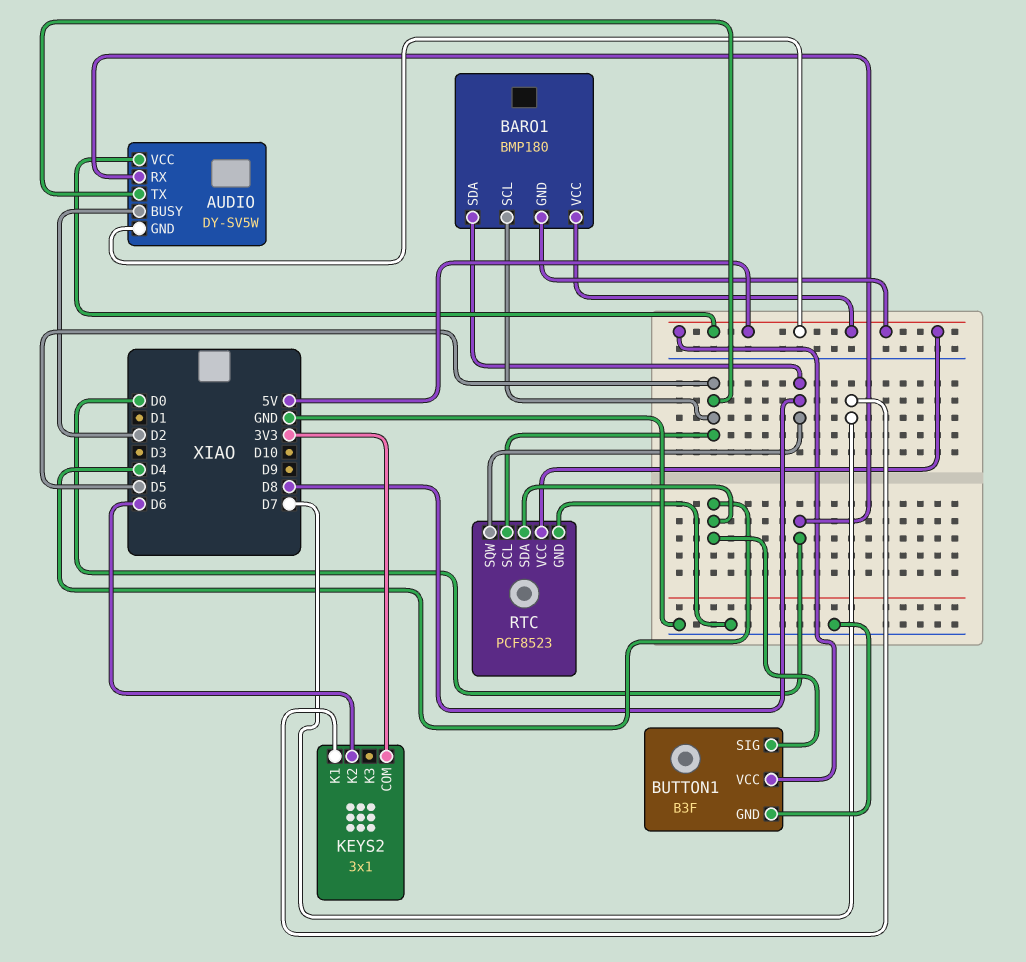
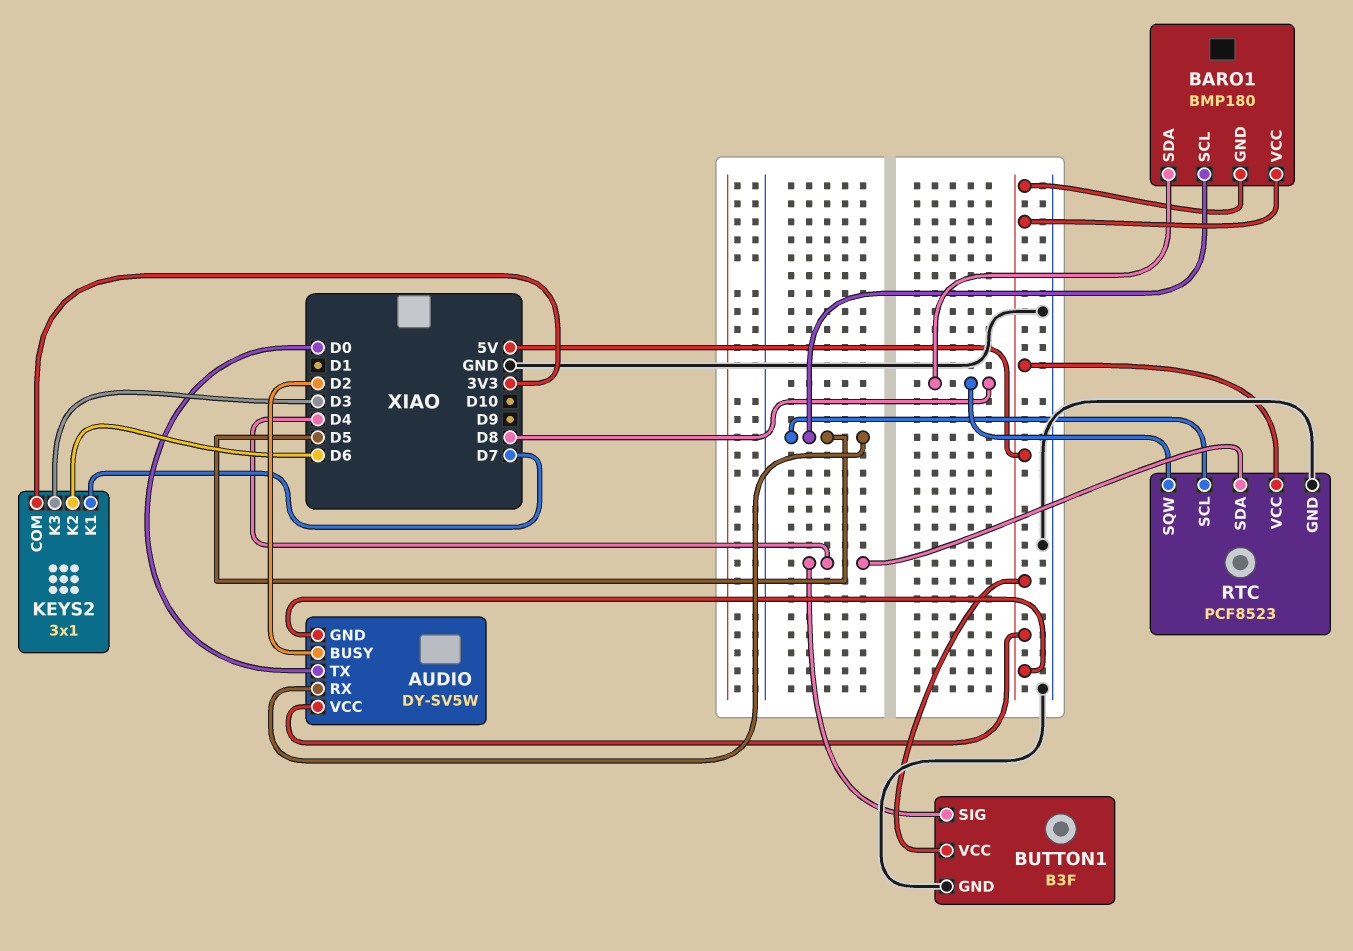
AUDIO pin RX: D0 -> D5
AUDIO pin TX: D5 -> D0
KEYS2 pin K3: none -> D3

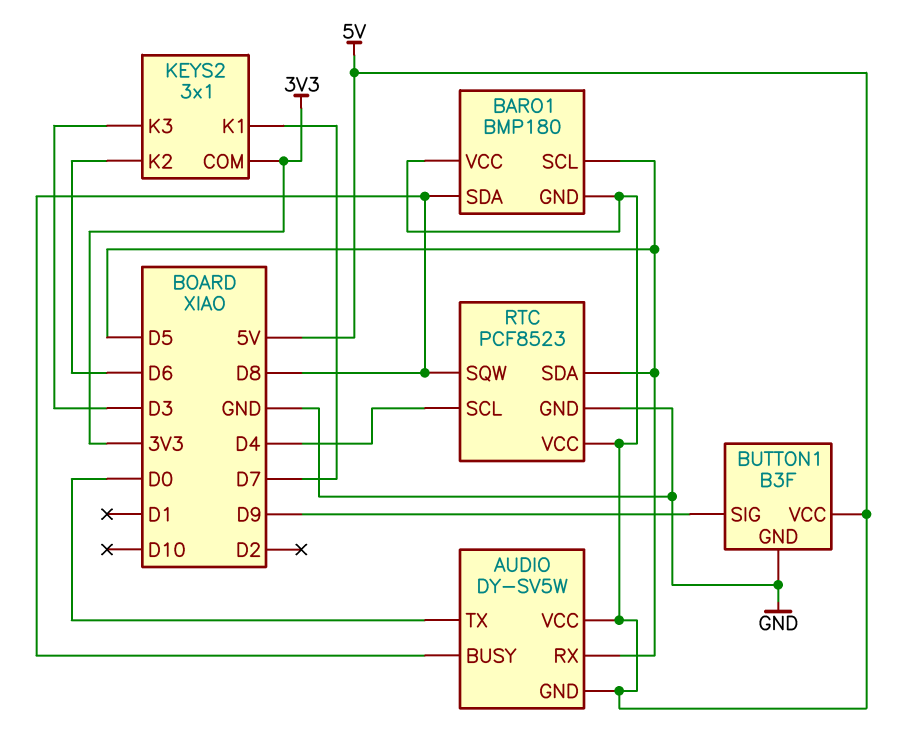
AUDIO pin BUSY: D2 -> D8
BUTTON1 pin SIG: D4 -> D9
RTC pin SCL: D5 -> D4
RTC pin SDA: D4 -> D5

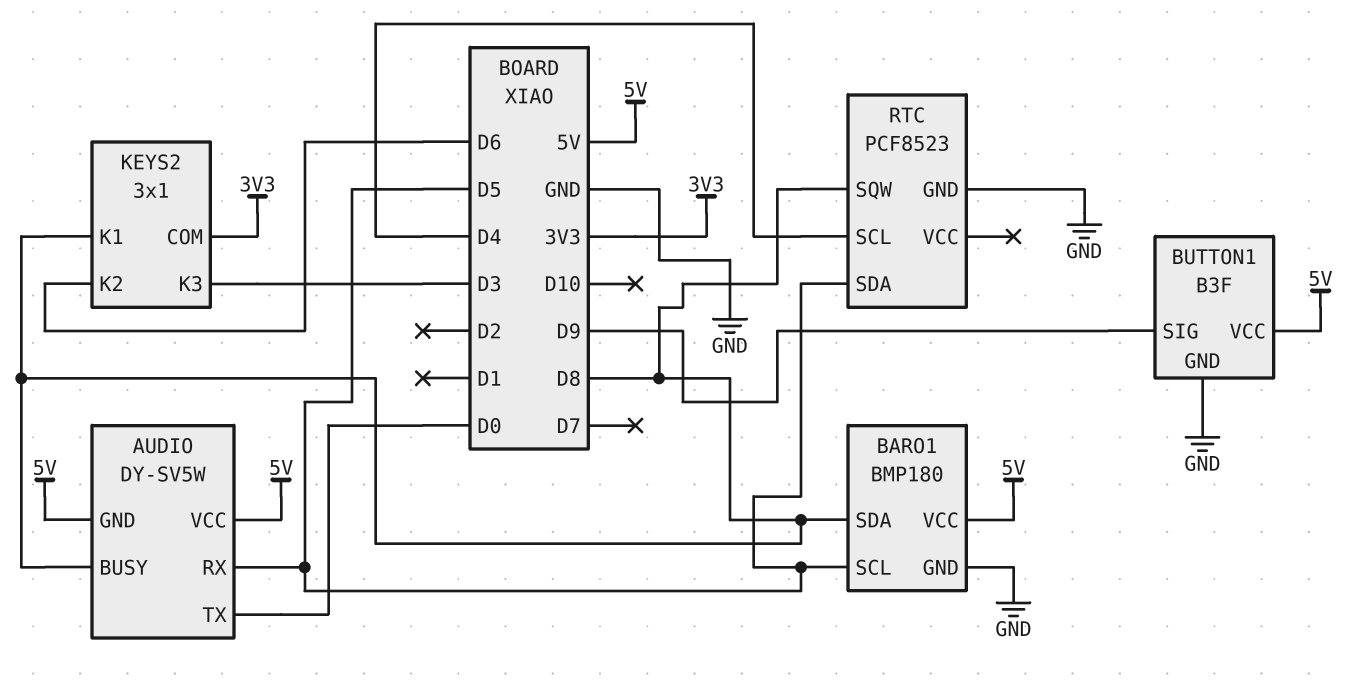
BARO1 pin GND: 5V -> GND
KEYS2 pin K1: D7 -> D8
RTC pin VCC: 5V -> none

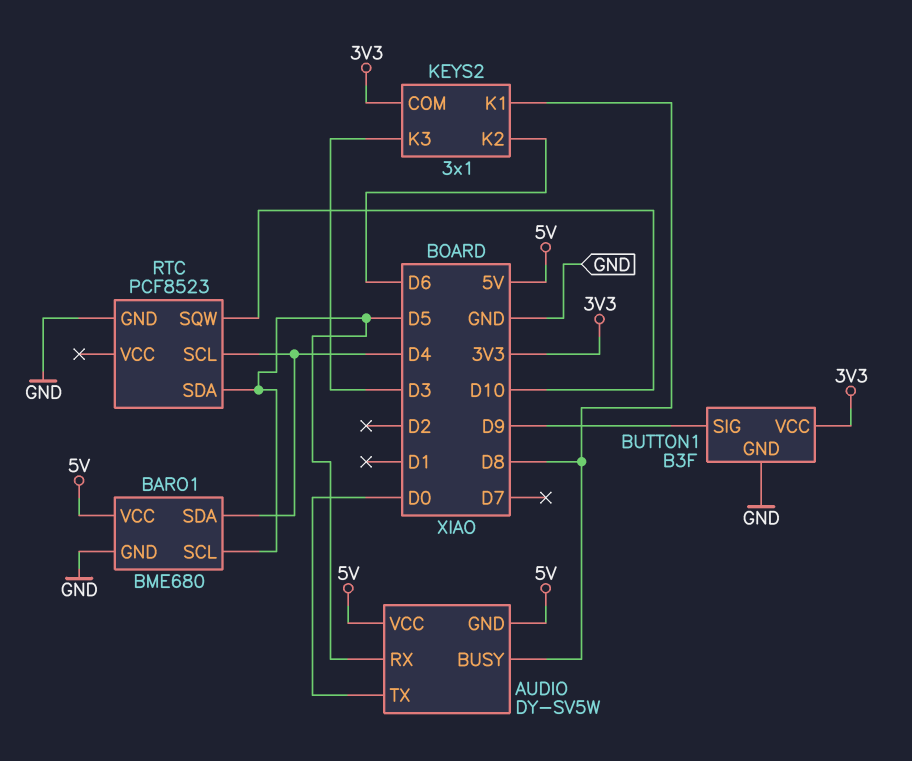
BARO1: BMP180 -> BME680
BARO1 pin SDA: D8 -> D4
BUTTON1 pin VCC: 5V -> 3V3
RTC pin SQW: D8 -> D10

